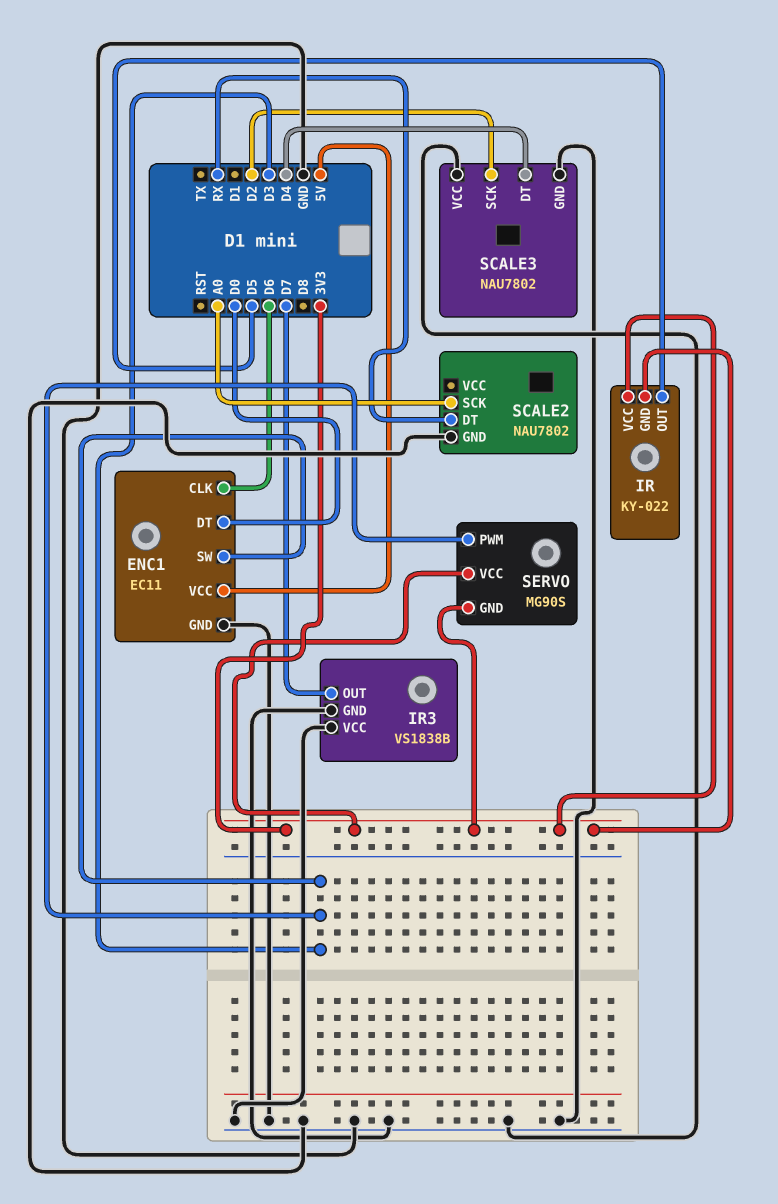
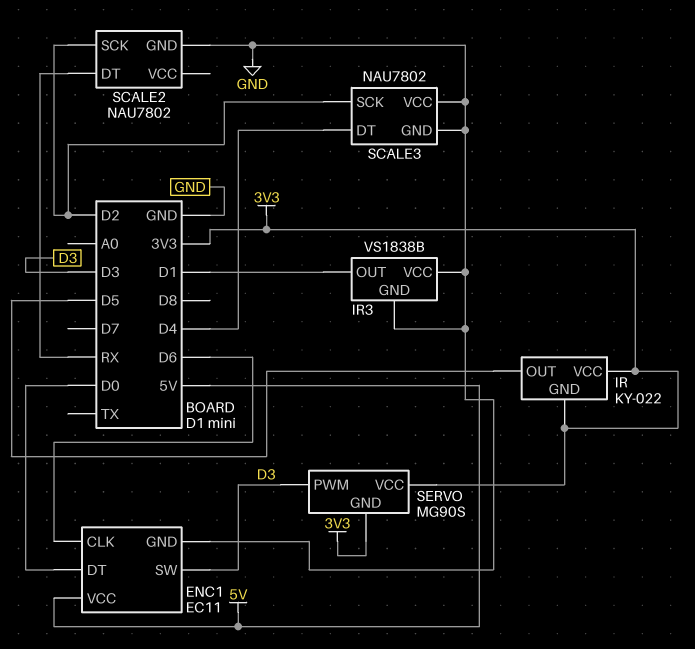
IR3 pin OUT: D7 -> D1
SCALE2 pin SCK: A0 -> D2

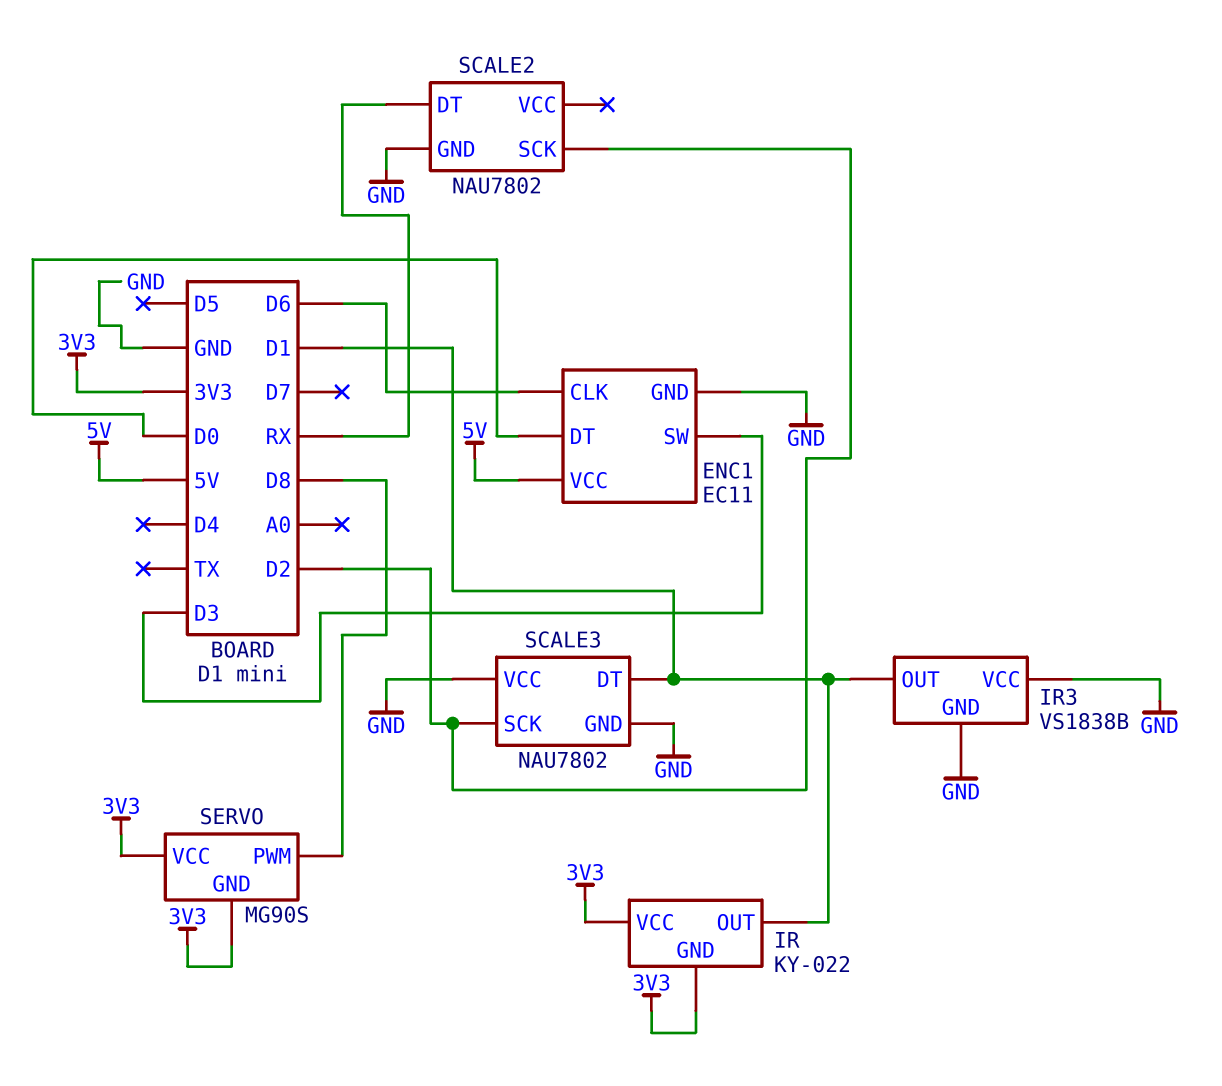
IR pin OUT: D5 -> D1
SCALE3 pin DT: D4 -> D1
SERVO pin PWM: D3 -> D8

